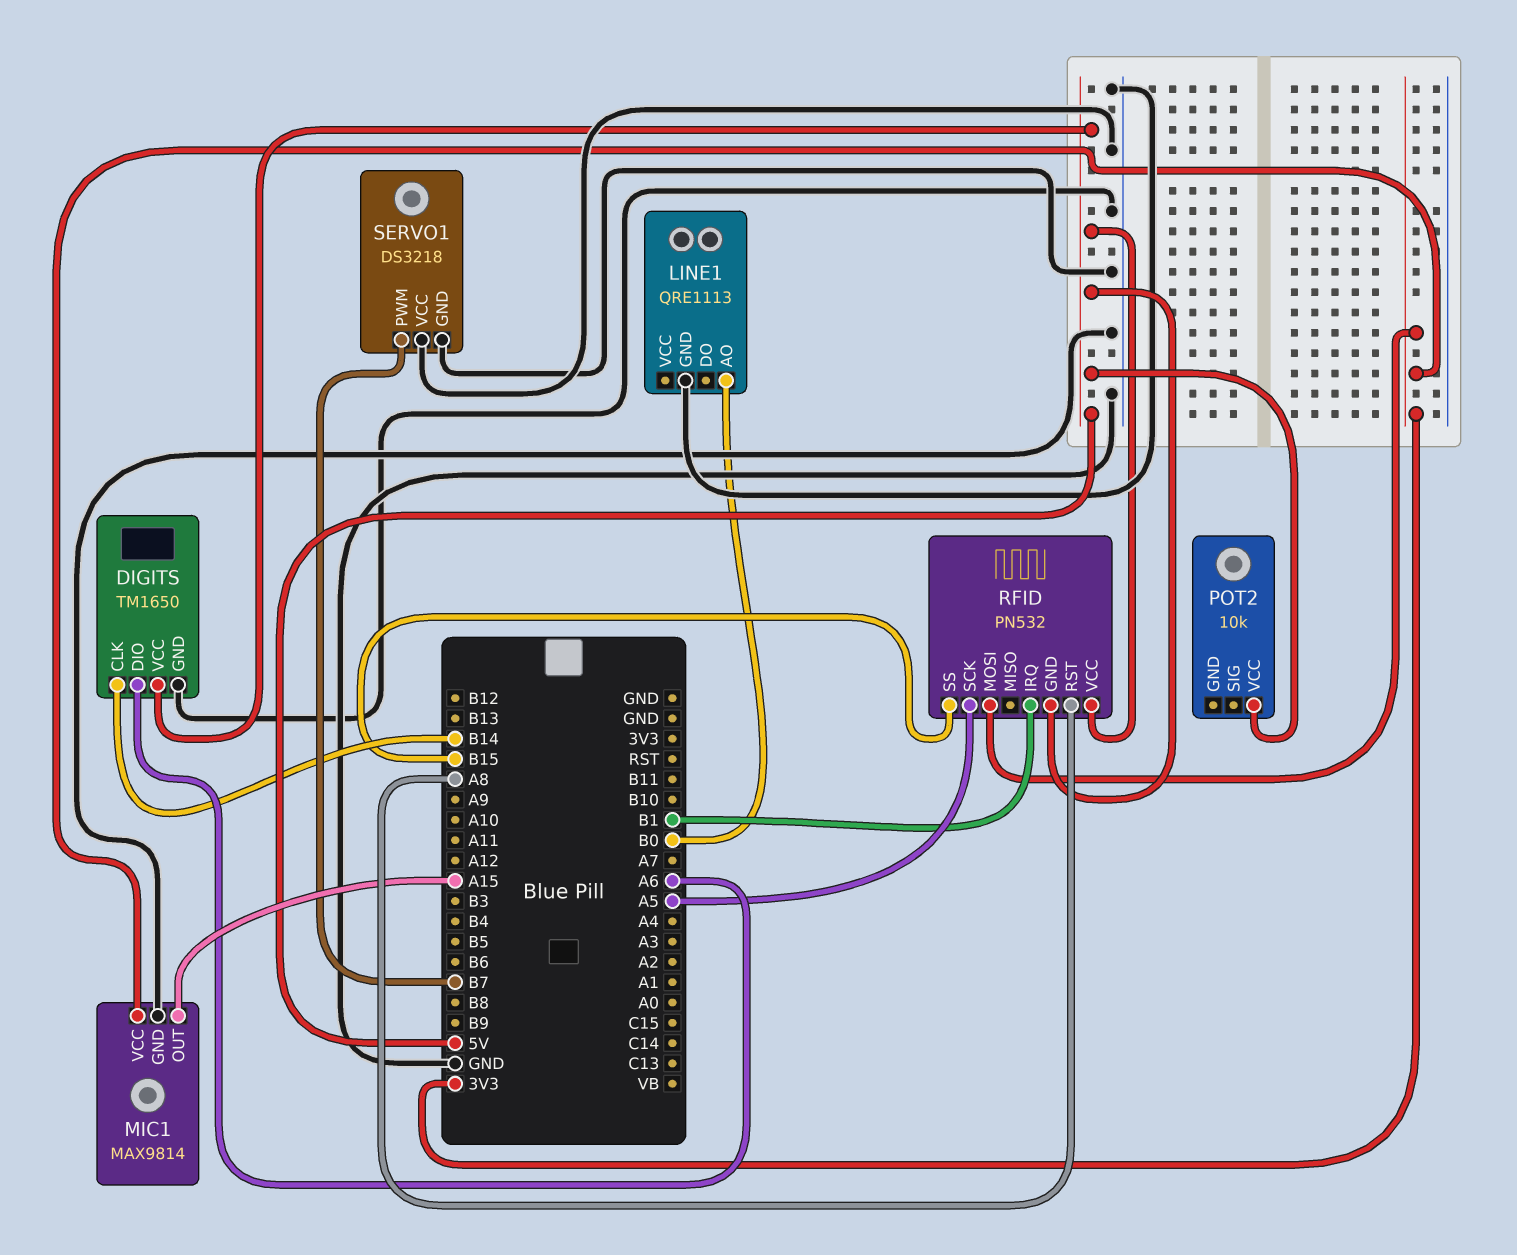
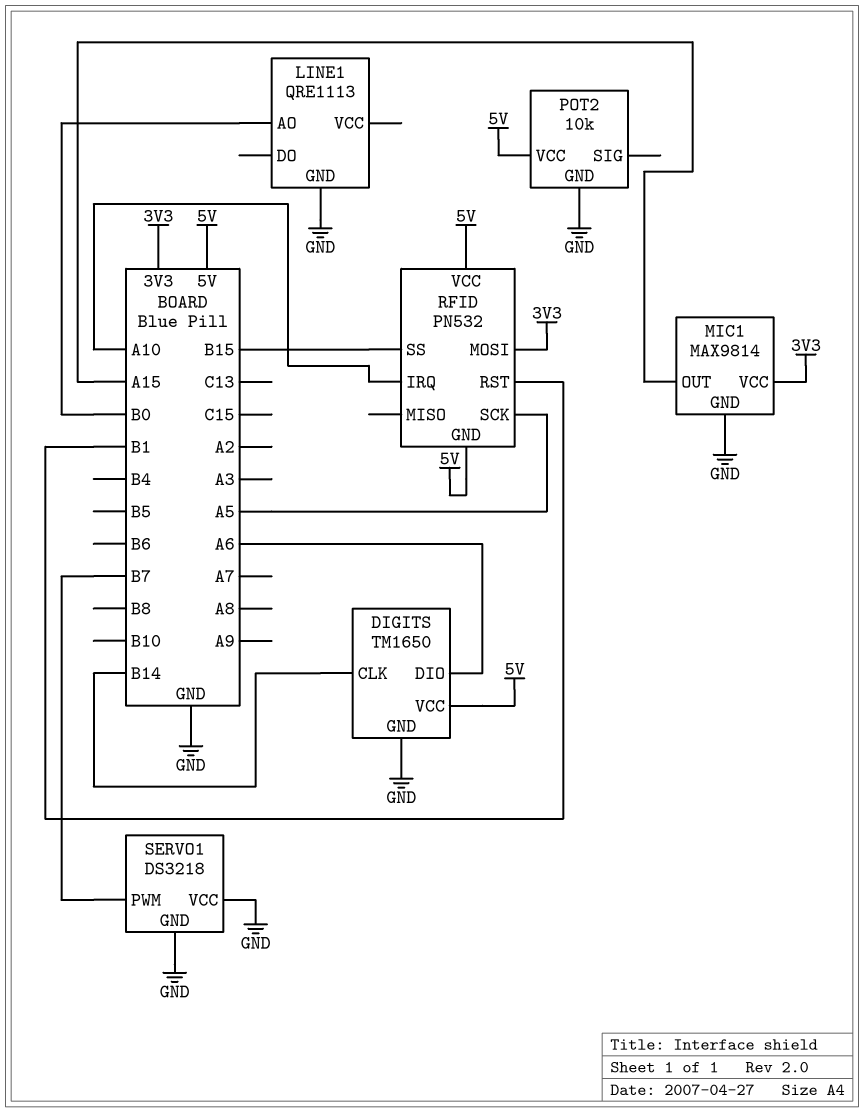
POT2 pin GND: none -> GND
RFID pin IRQ: B1 -> A10
RFID pin RST: A8 -> B1

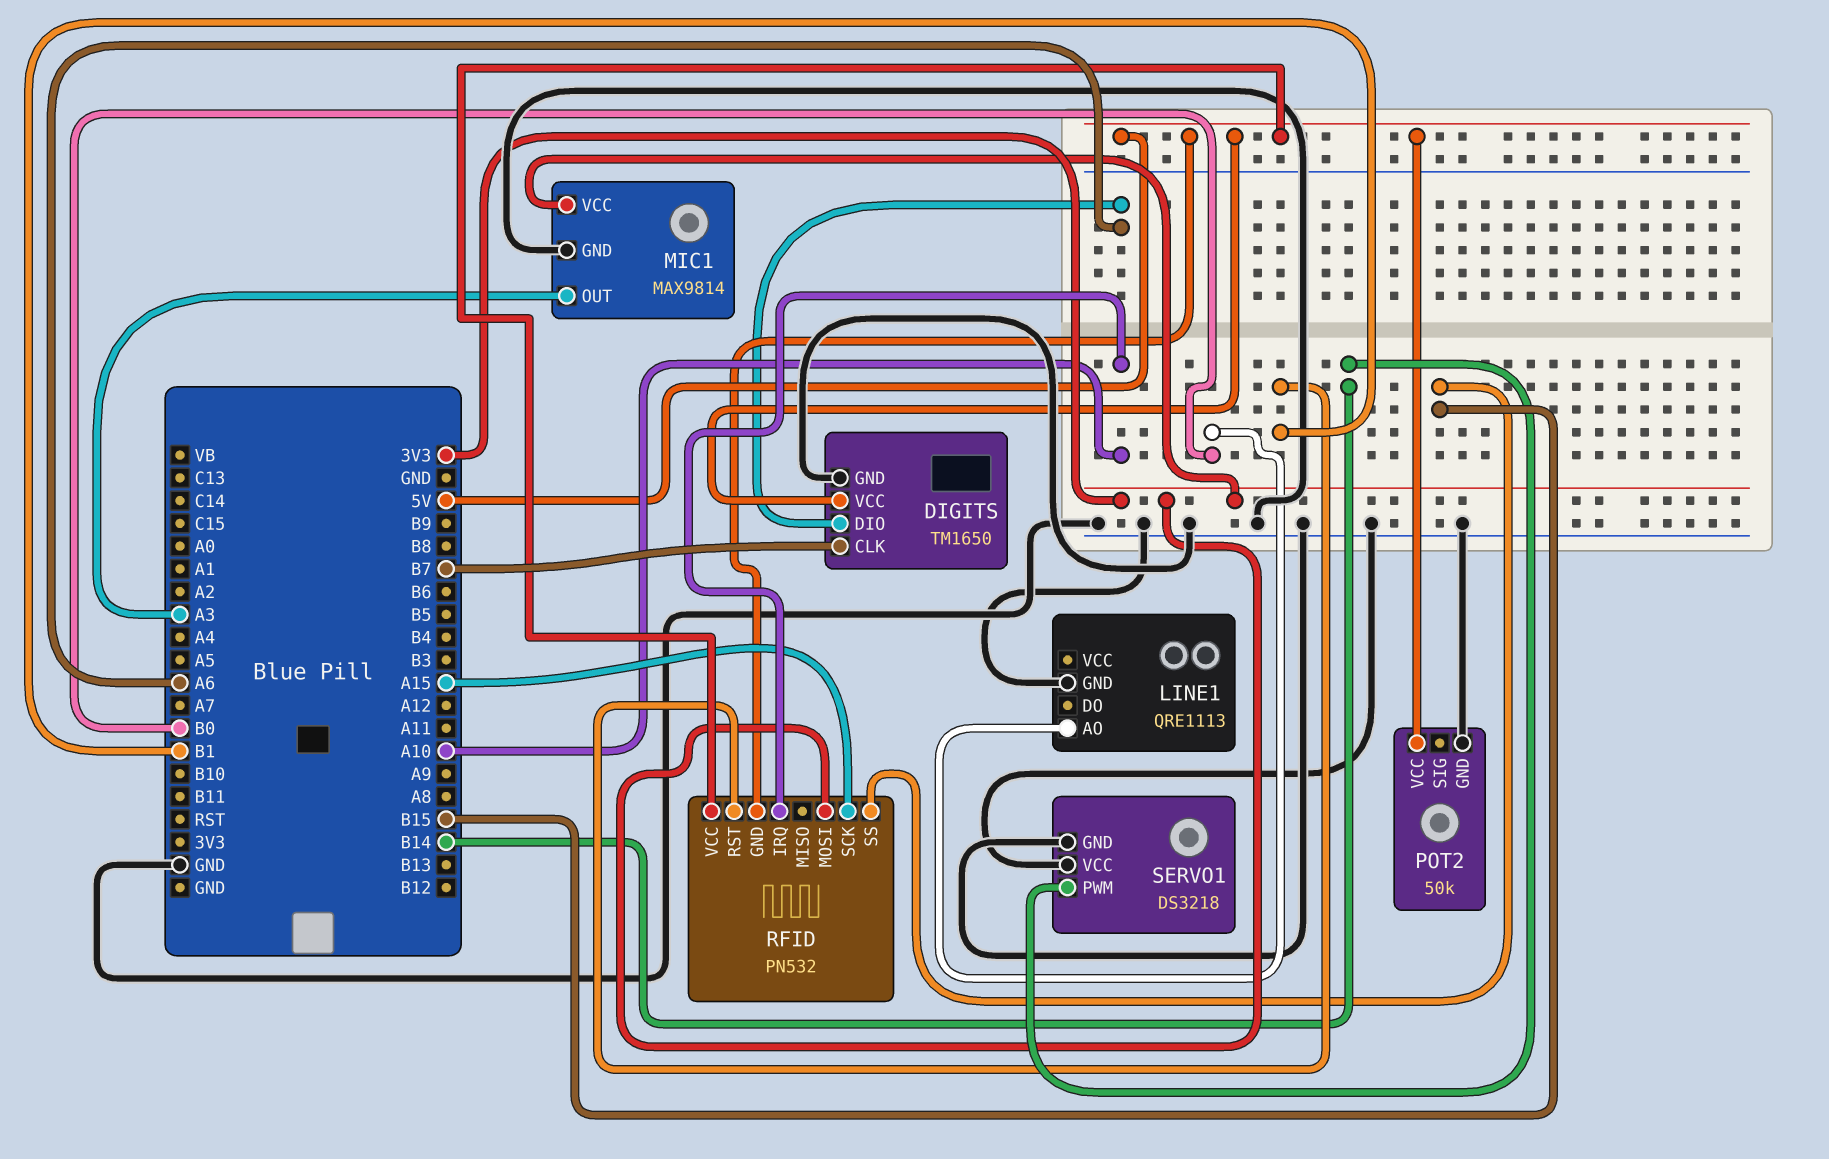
DIGITS pin CLK: B14 -> B7
MIC1 pin OUT: A15 -> A3
POT2: 10k -> 50k
RFID pin SCK: A5 -> A15
SERVO1 pin PWM: B7 -> B14

